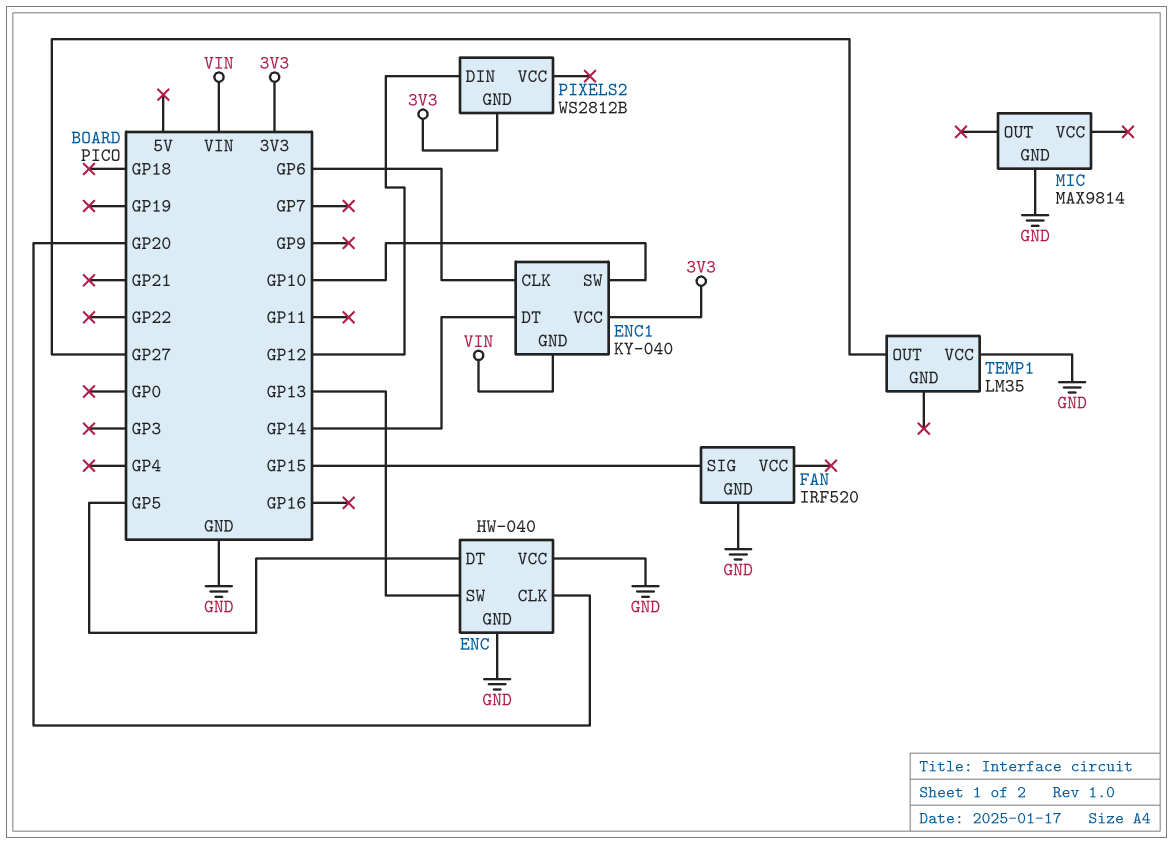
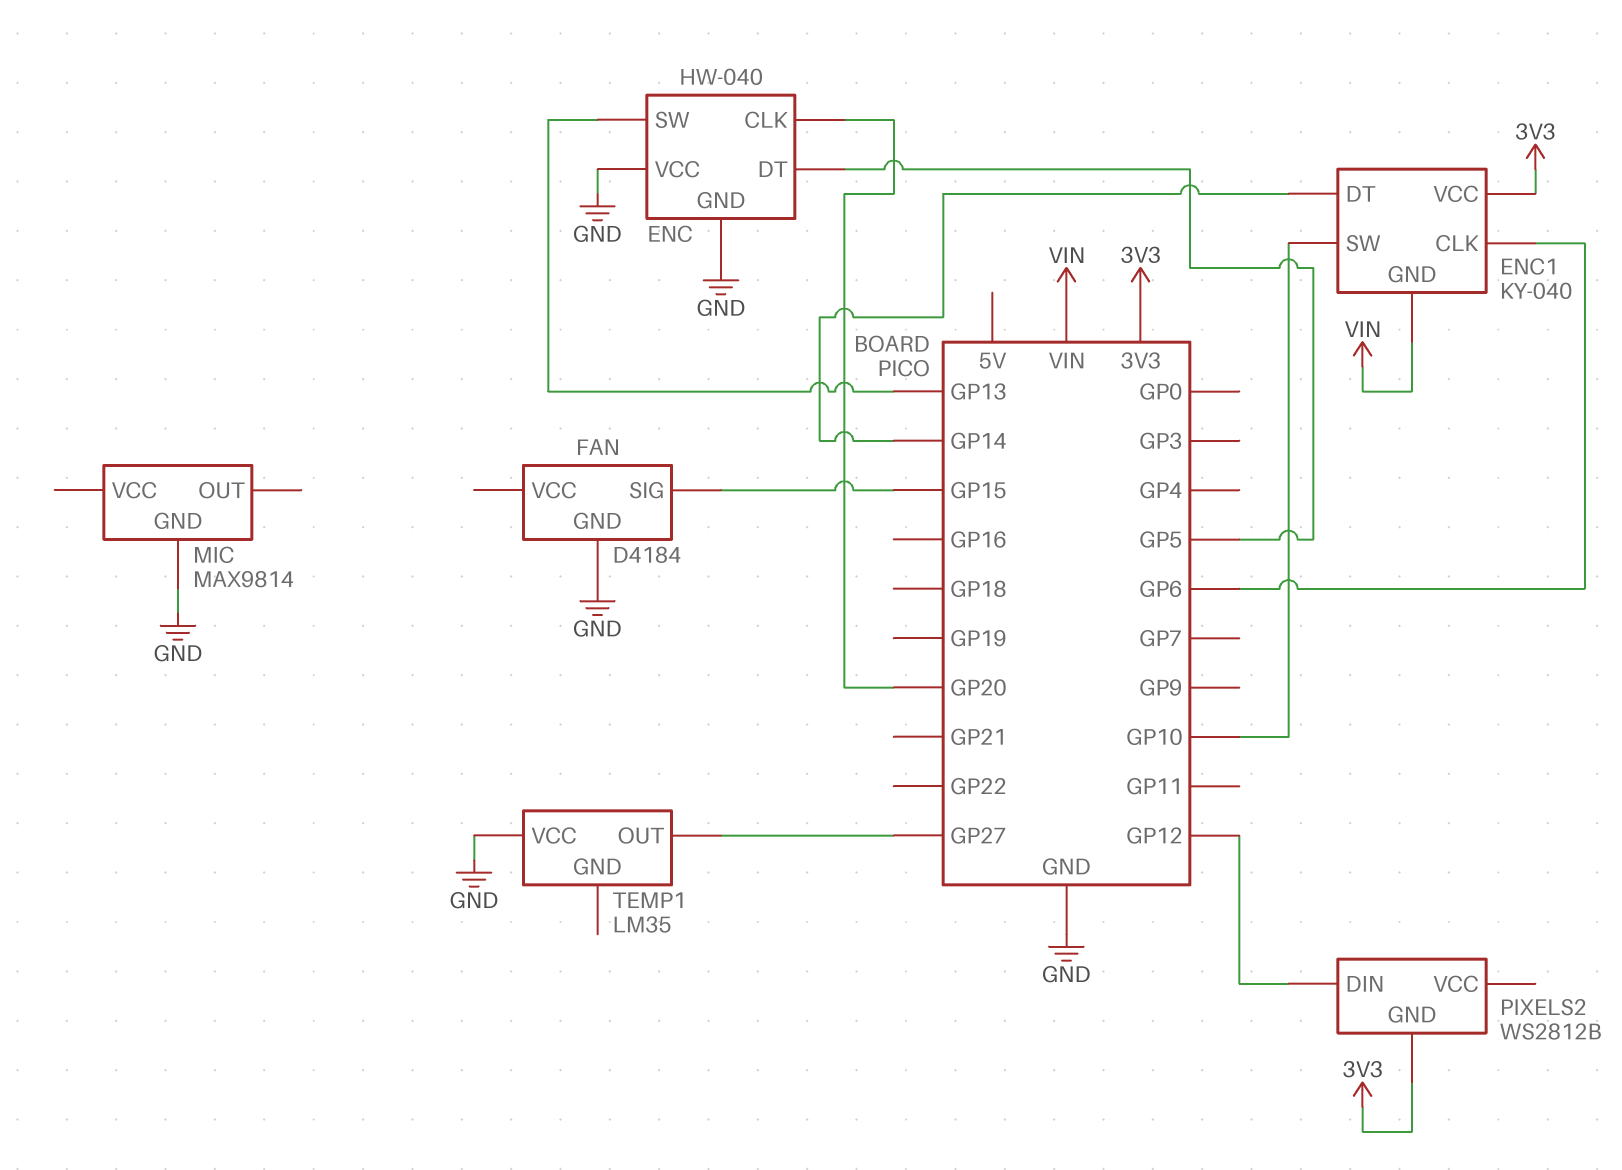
FAN: IRF520 -> D4184

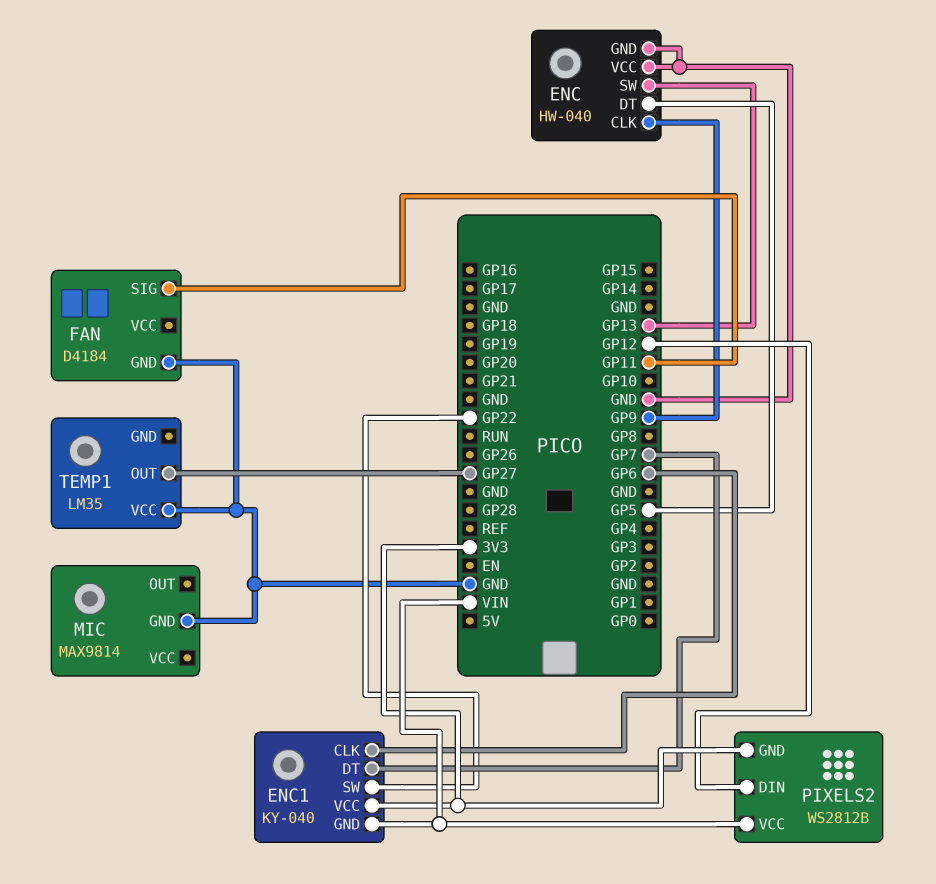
ENC pin CLK: GP20 -> GP9
ENC1 pin DT: GP14 -> GP7
ENC1 pin SW: GP10 -> GP22
FAN pin SIG: GP15 -> GP11
PIXELS2 pin VCC: none -> VIN

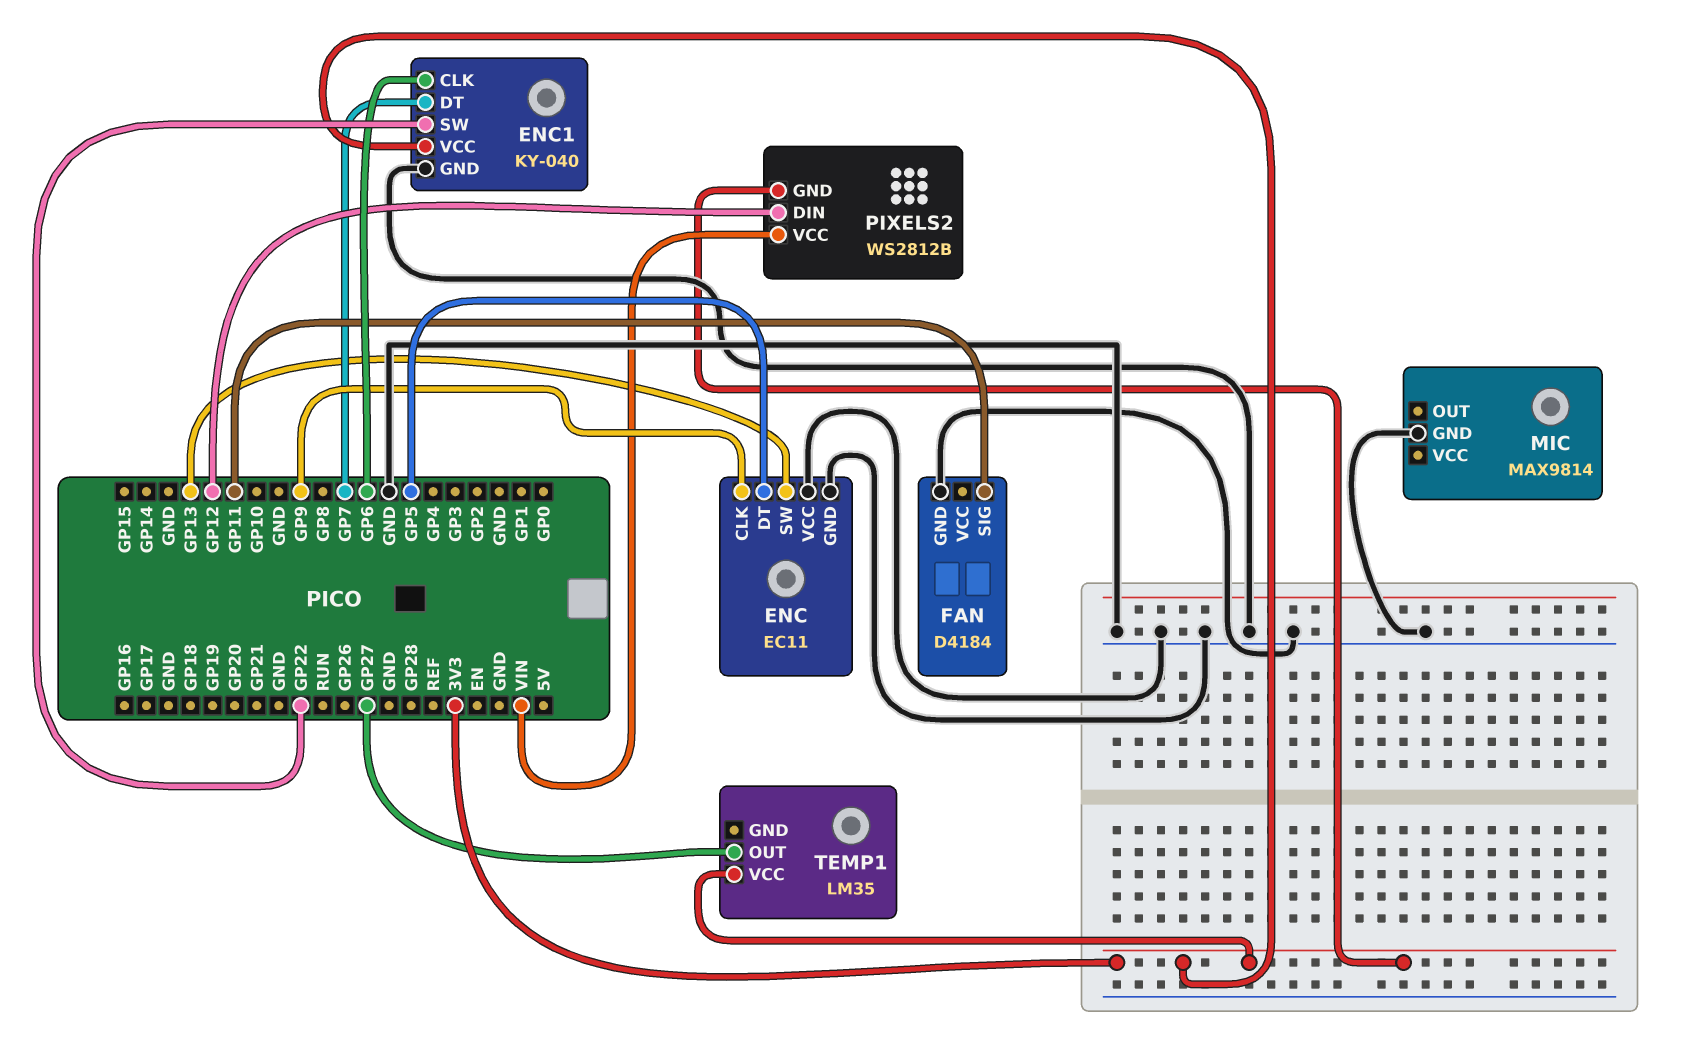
ENC: HW-040 -> EC11
ENC1 pin GND: VIN -> GND
TEMP1 pin VCC: GND -> 3V3

